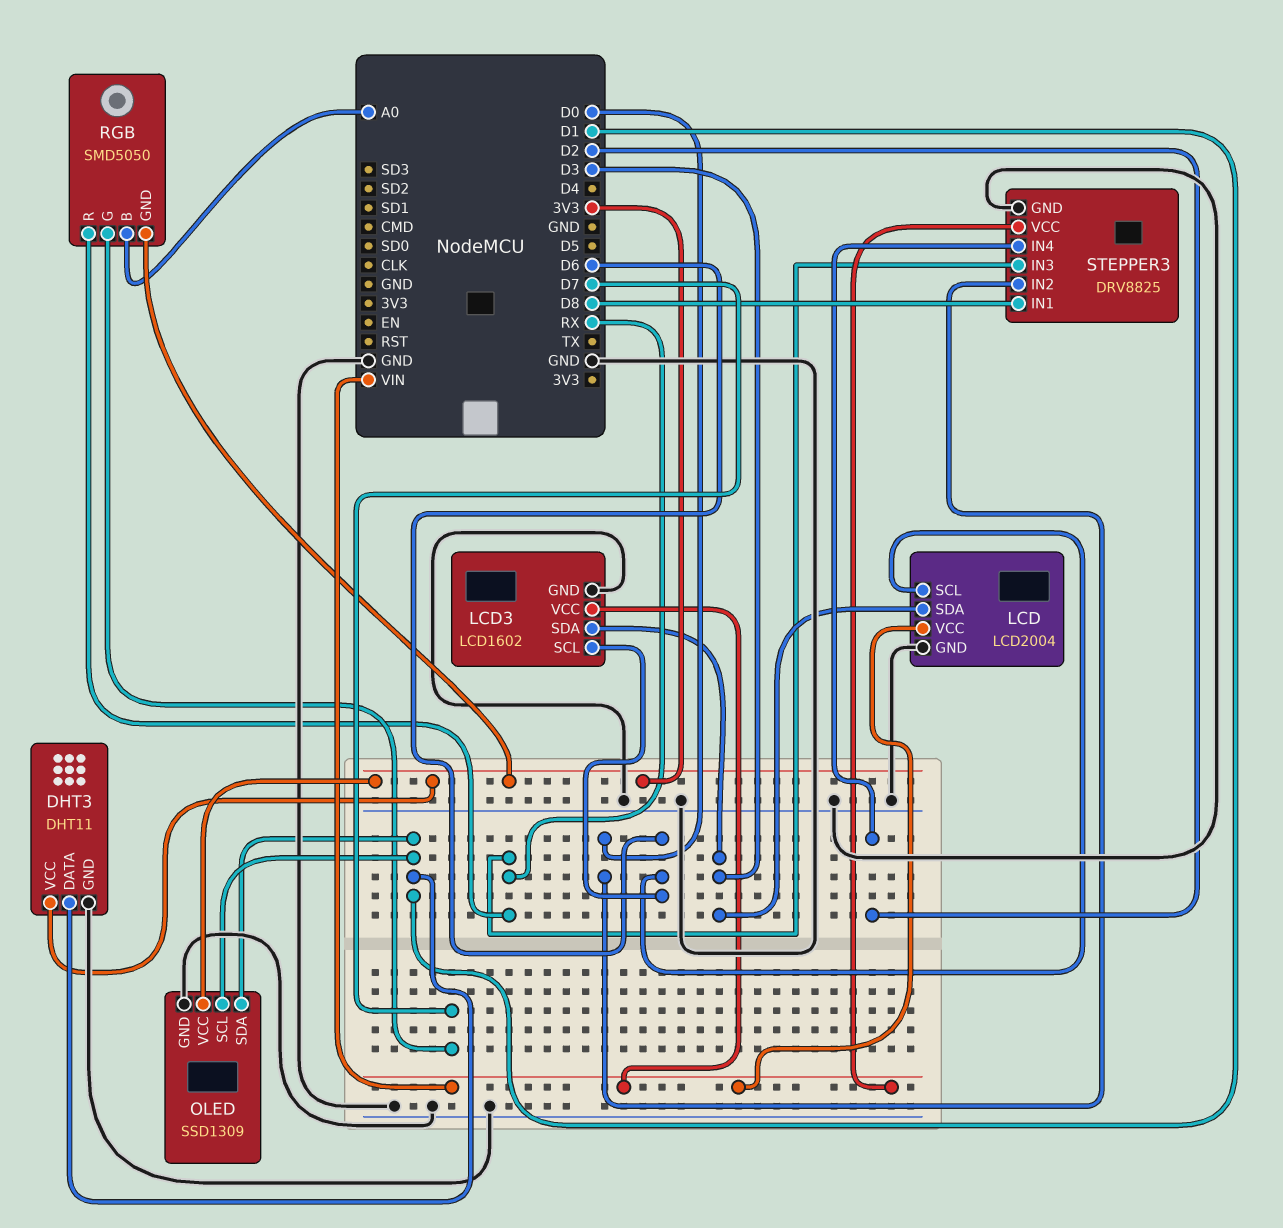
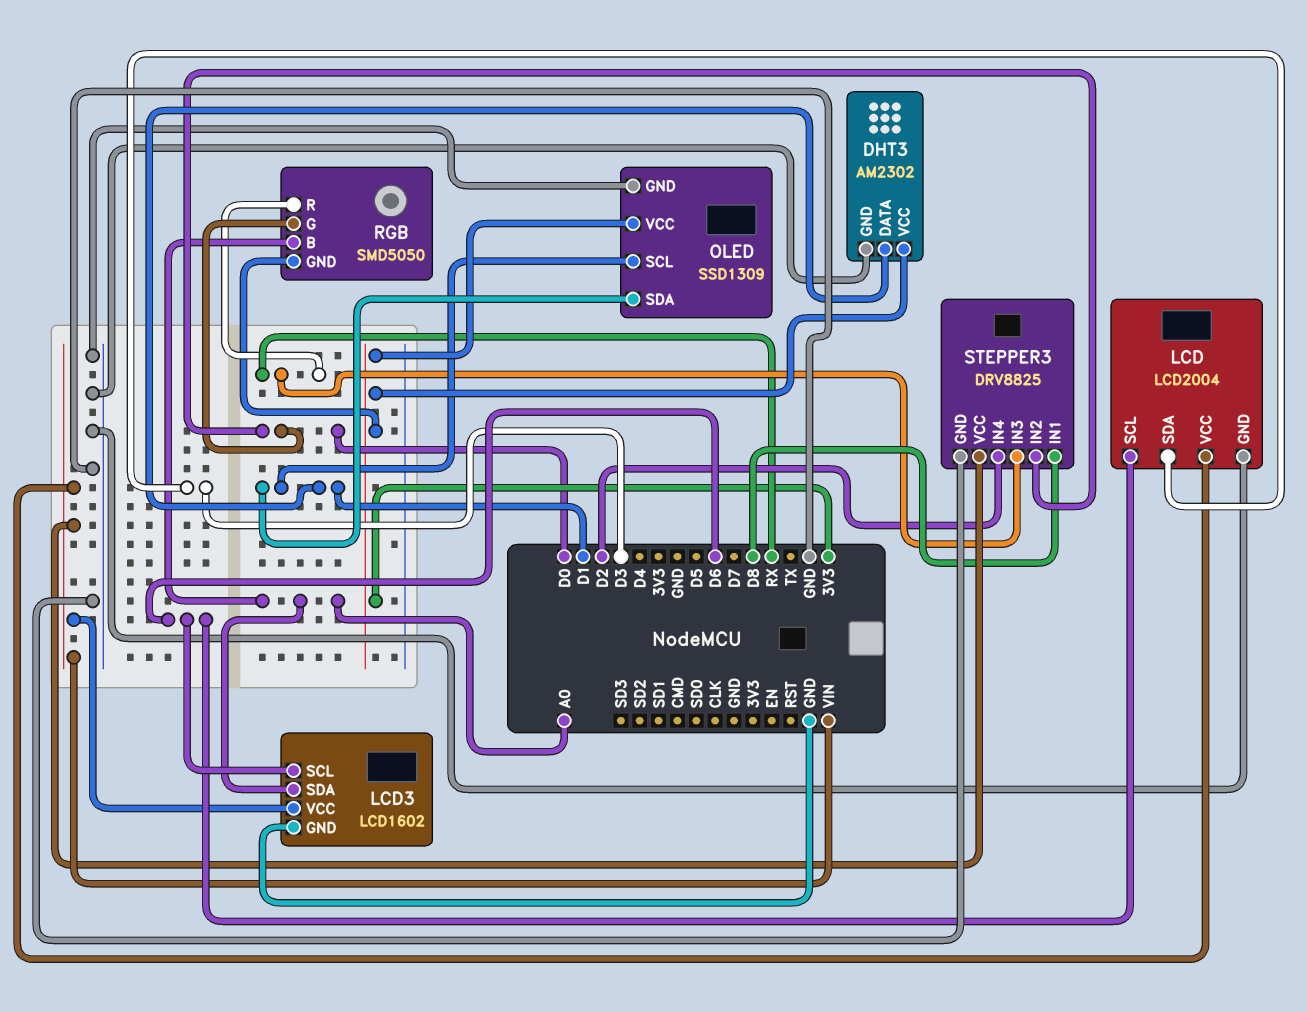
DHT3: DHT11 -> AM2302
LCD3 pin SDA: D3 -> A0
RGB pin G: D7 -> D0

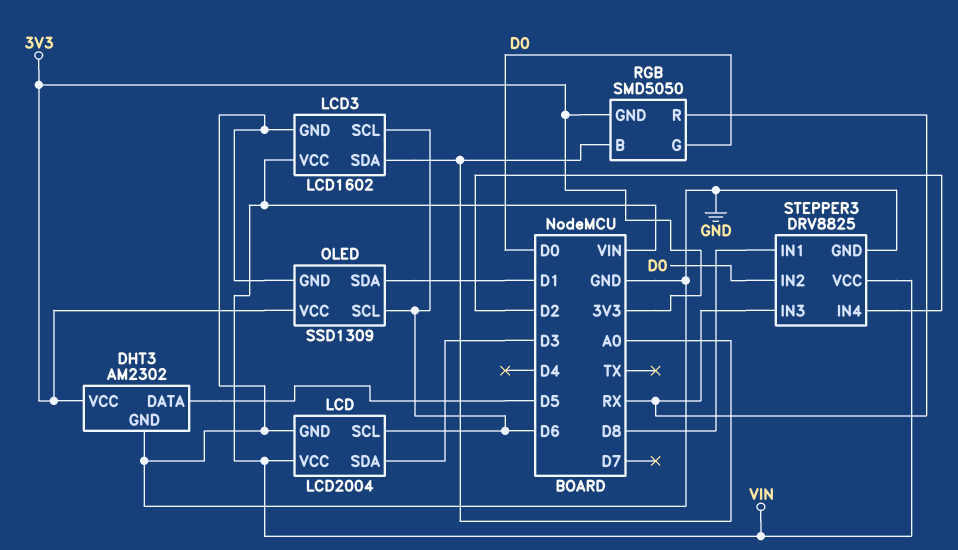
DHT3 pin DATA: D1 -> D5
OLED pin SCL: D1 -> D6

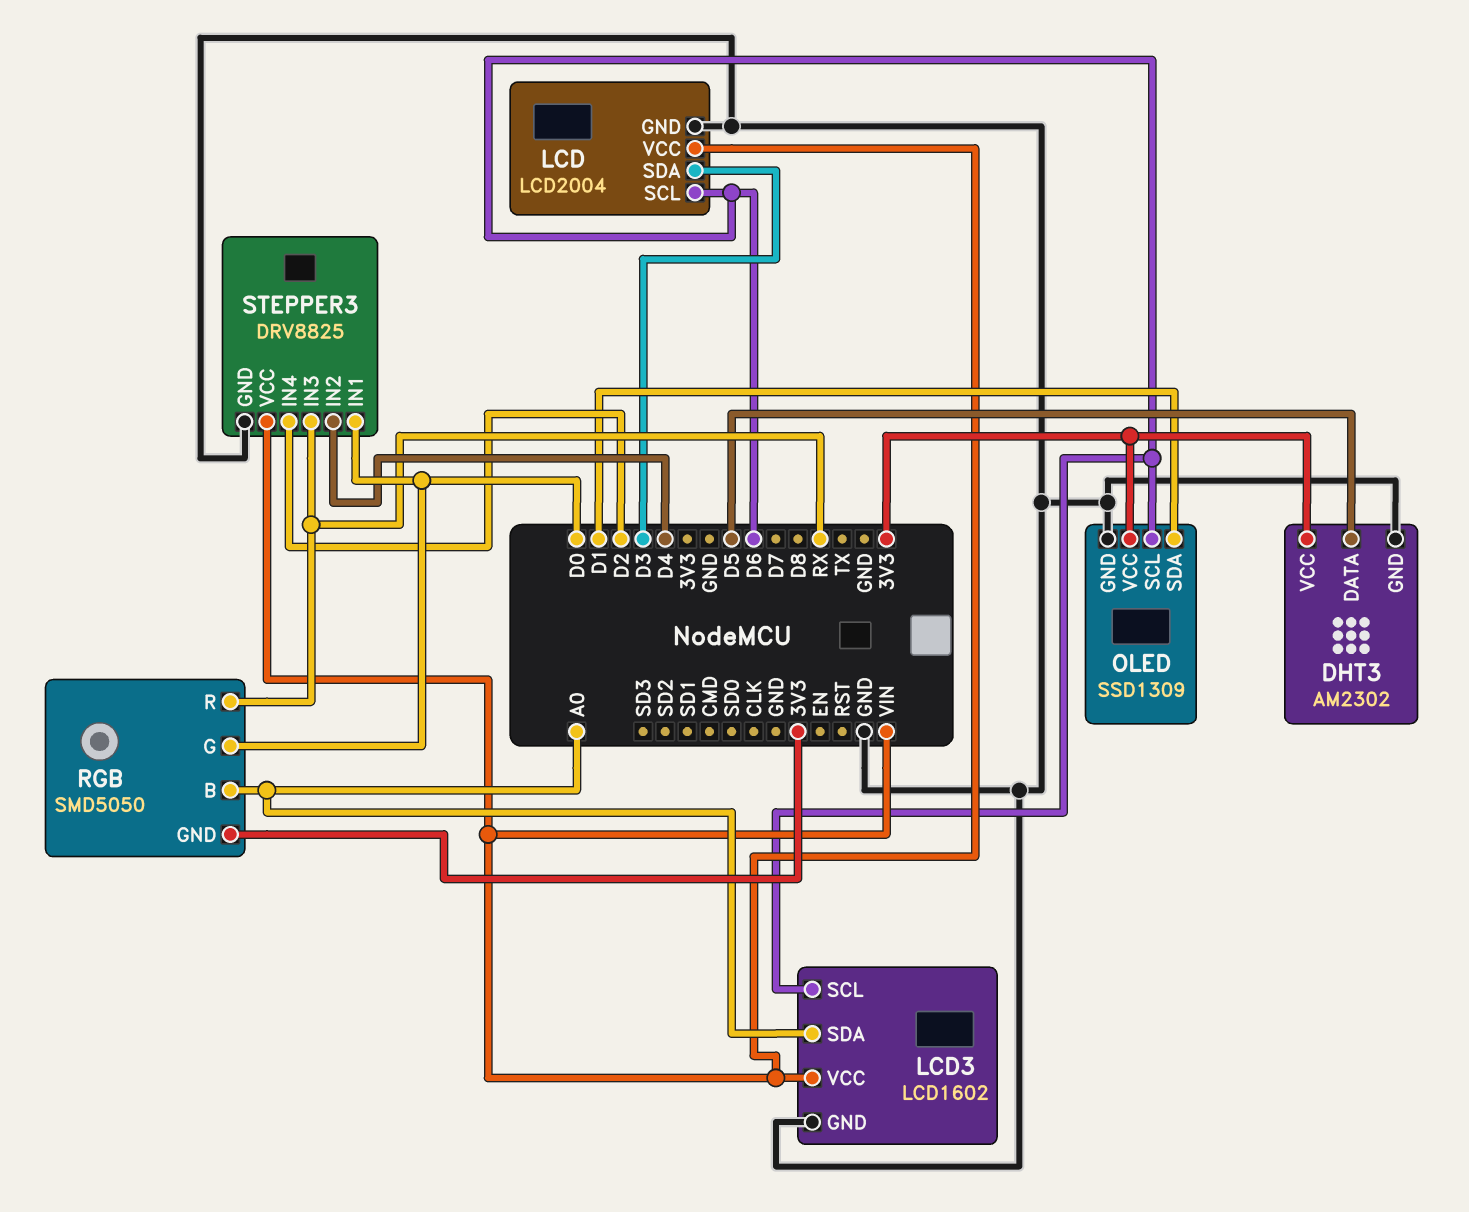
STEPPER3 pin IN1: D8 -> D0
STEPPER3 pin IN2: D0 -> D4

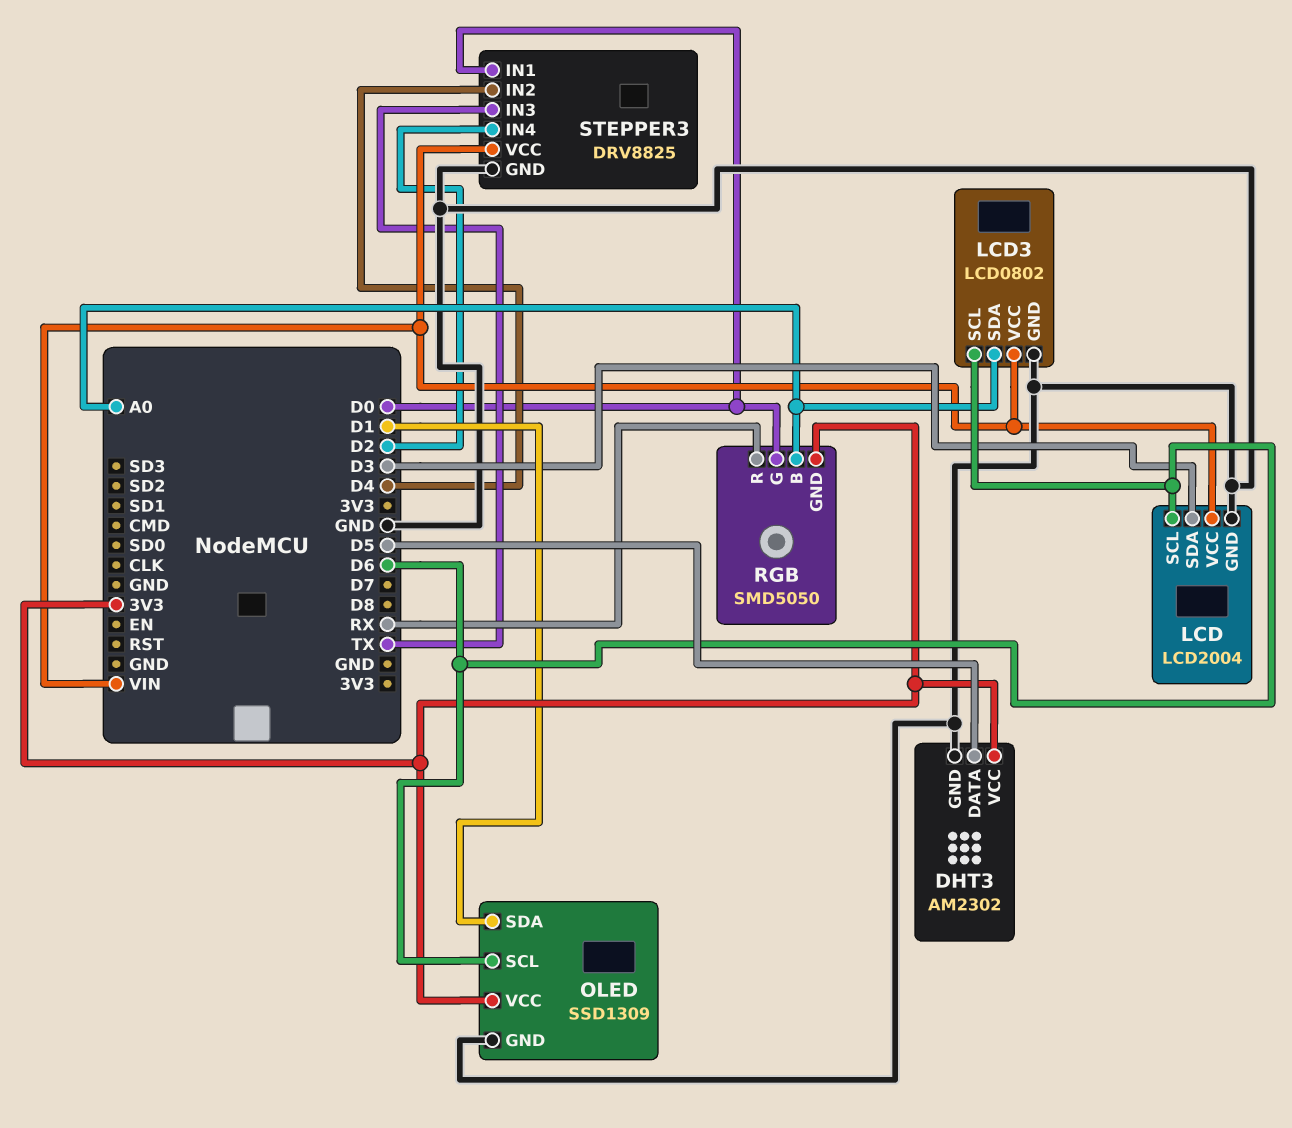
LCD3: LCD1602 -> LCD0802
STEPPER3 pin IN3: RX -> TX

